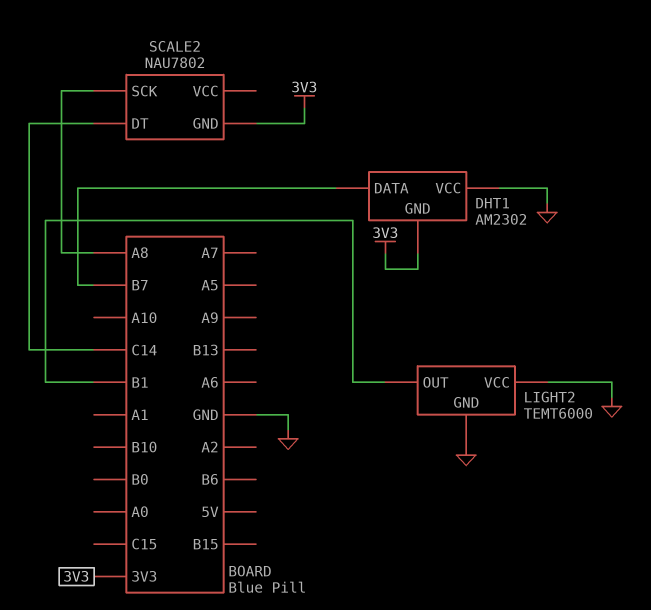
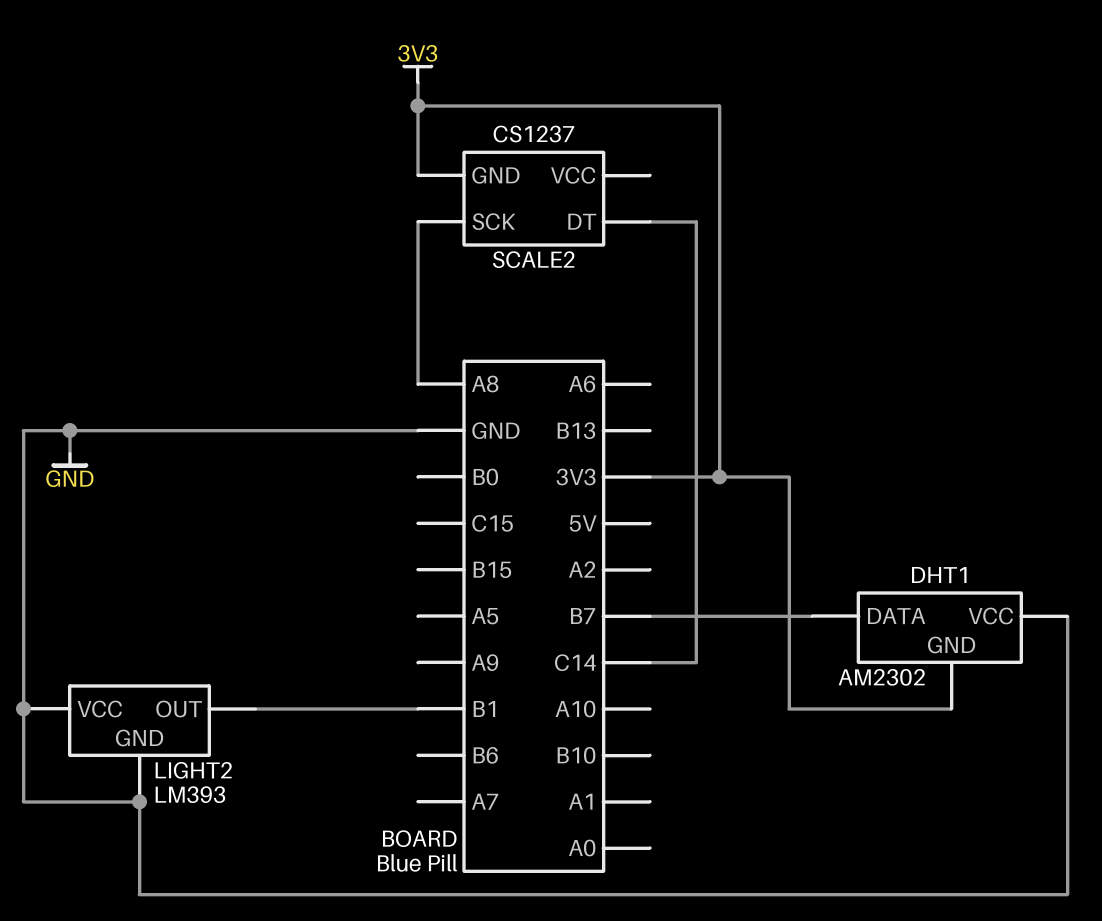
LIGHT2: TEMT6000 -> LM393
SCALE2: NAU7802 -> CS1237

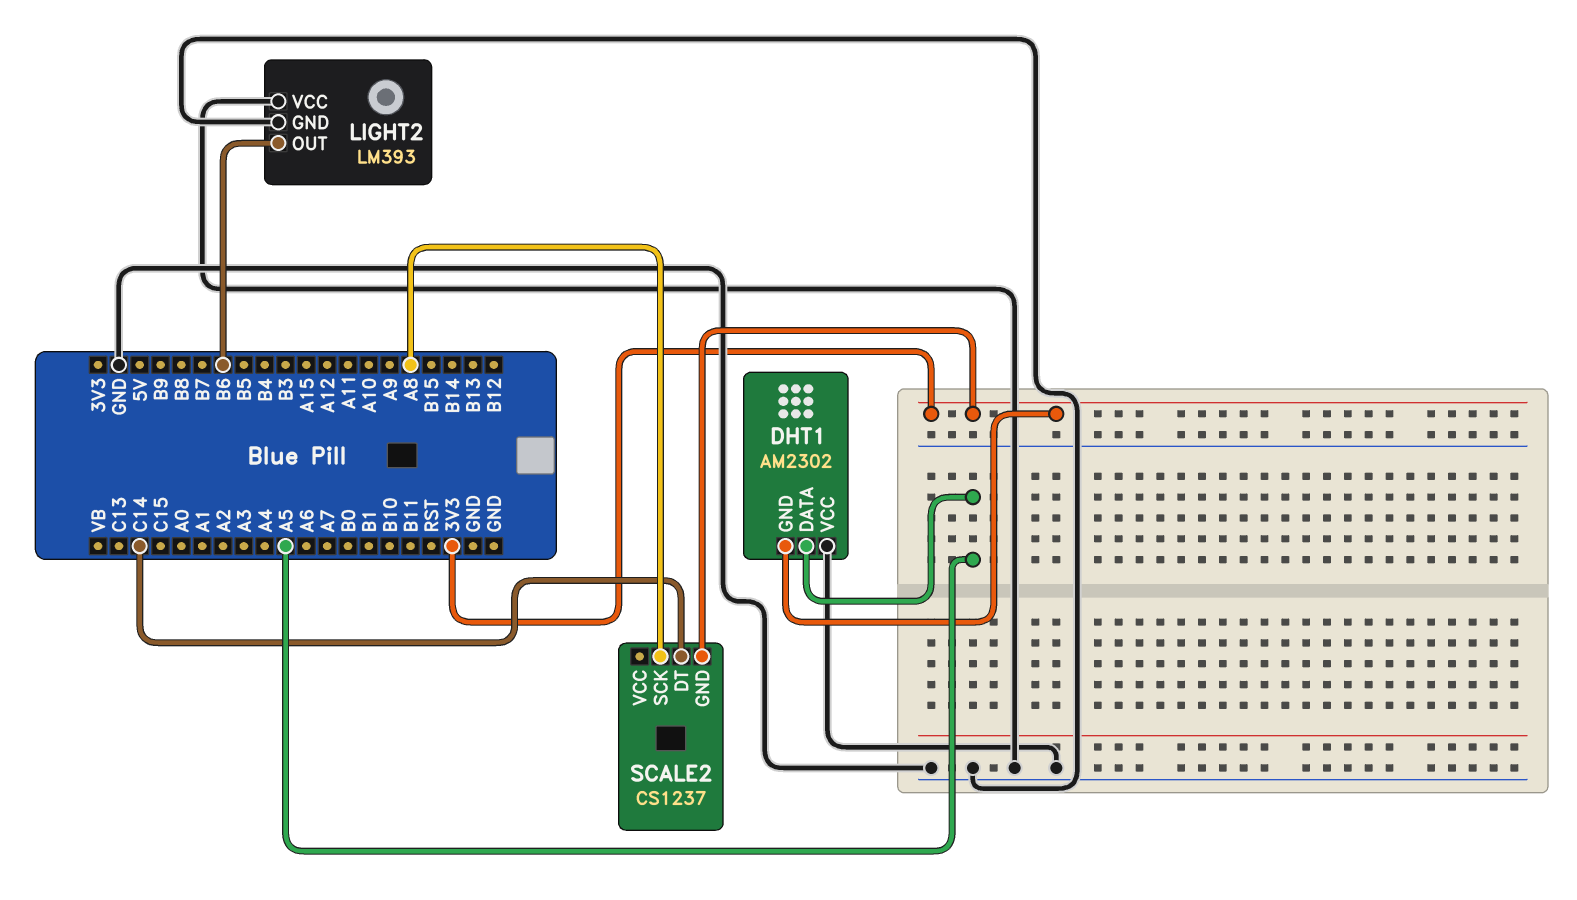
DHT1 pin DATA: B7 -> A5
LIGHT2 pin OUT: B1 -> B6

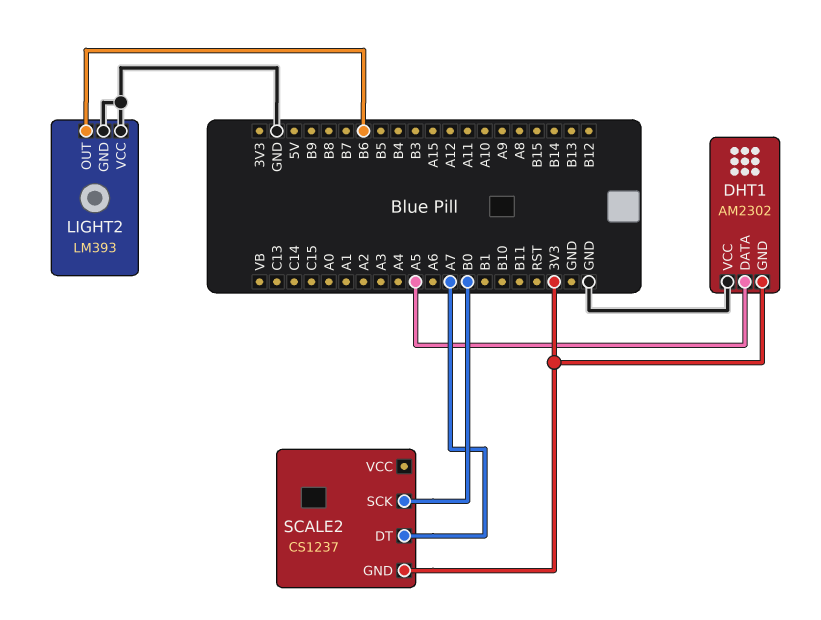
SCALE2 pin DT: C14 -> A7
SCALE2 pin SCK: A8 -> B0

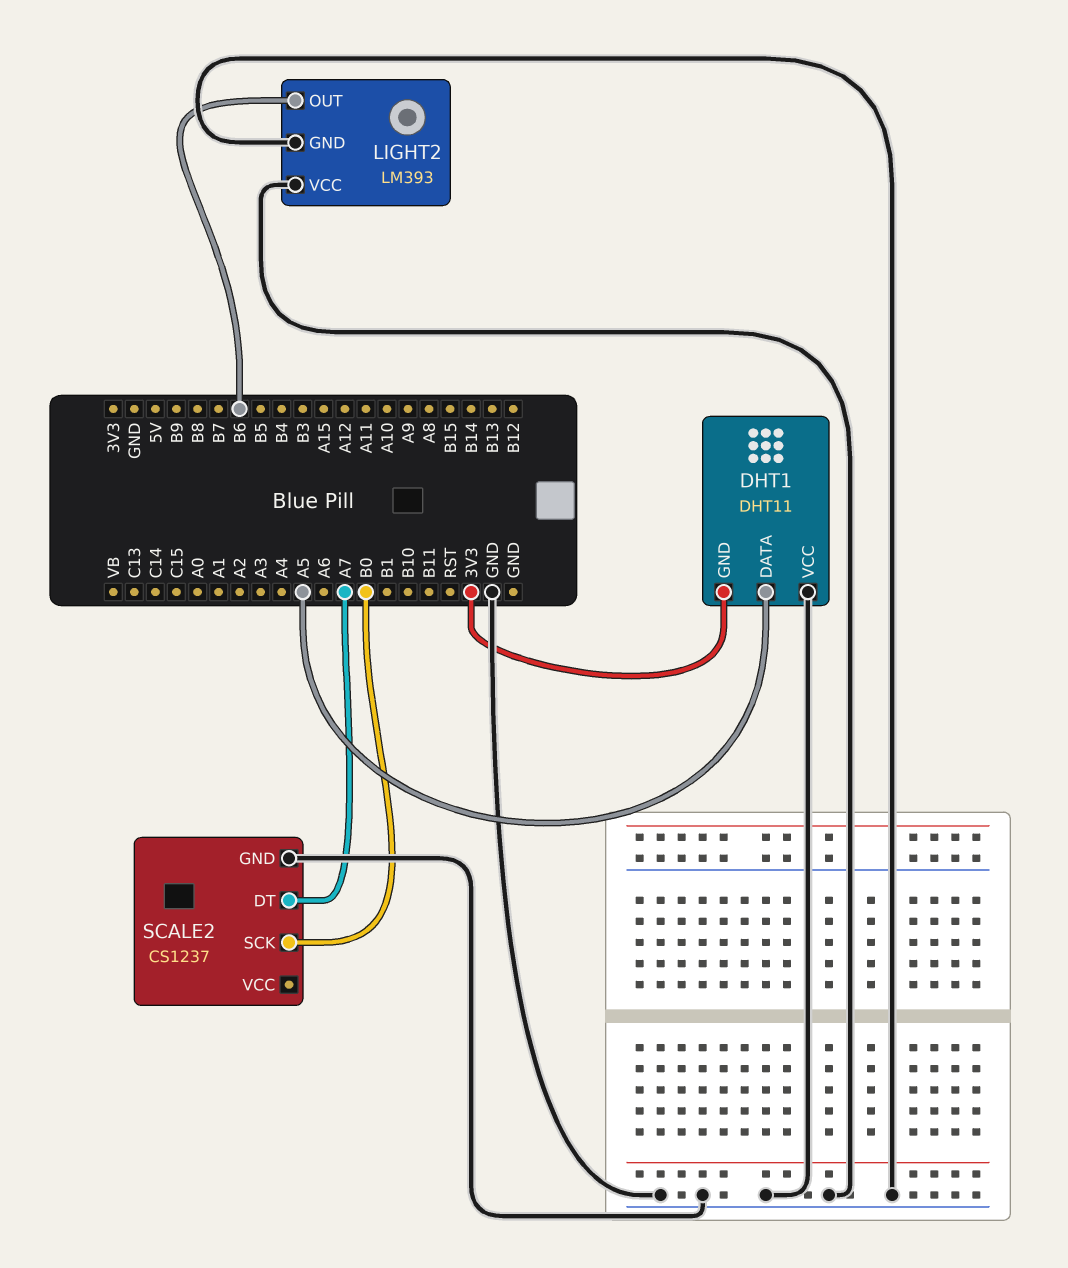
DHT1: AM2302 -> DHT11
SCALE2 pin GND: 3V3 -> GND

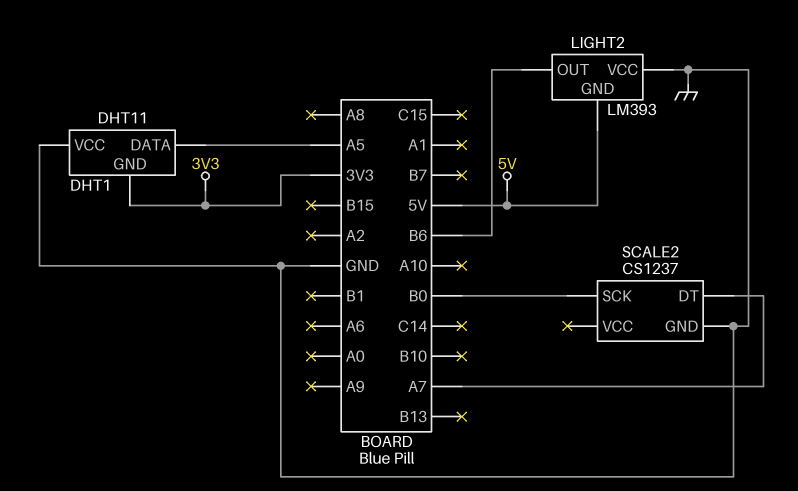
LIGHT2 pin GND: GND -> 5V

